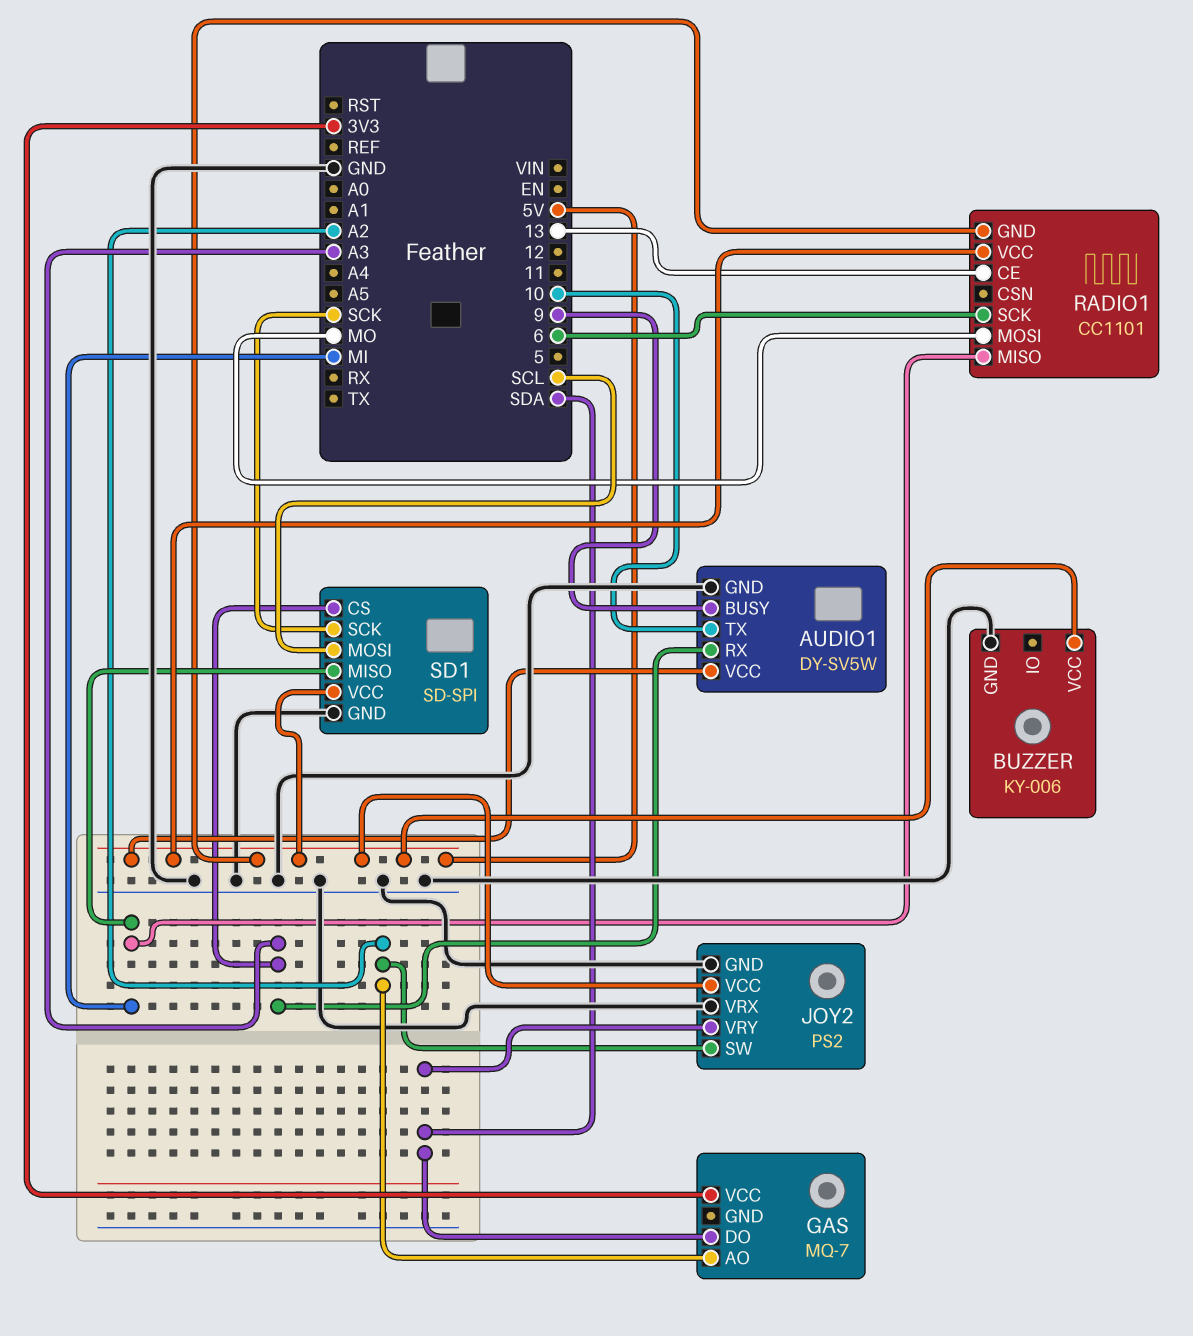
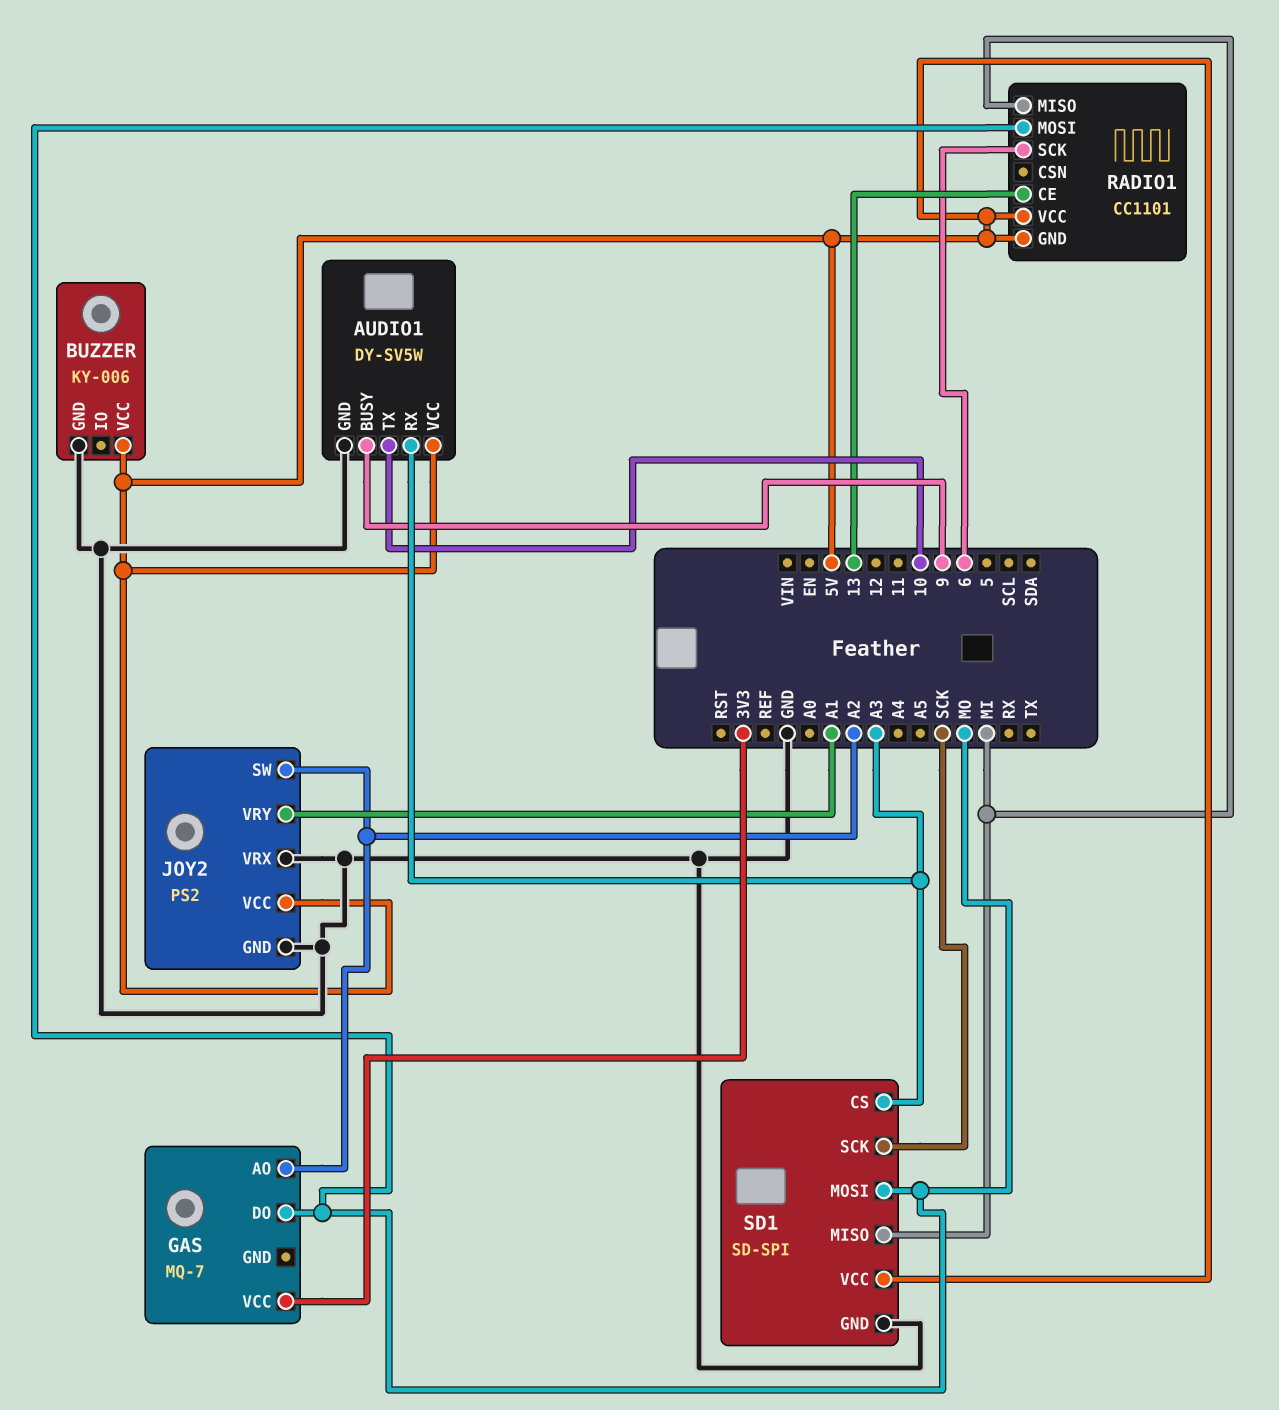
GAS pin DO: SDA -> MO
JOY2 pin VRY: SDA -> A1
SD1 pin MOSI: SCL -> MO

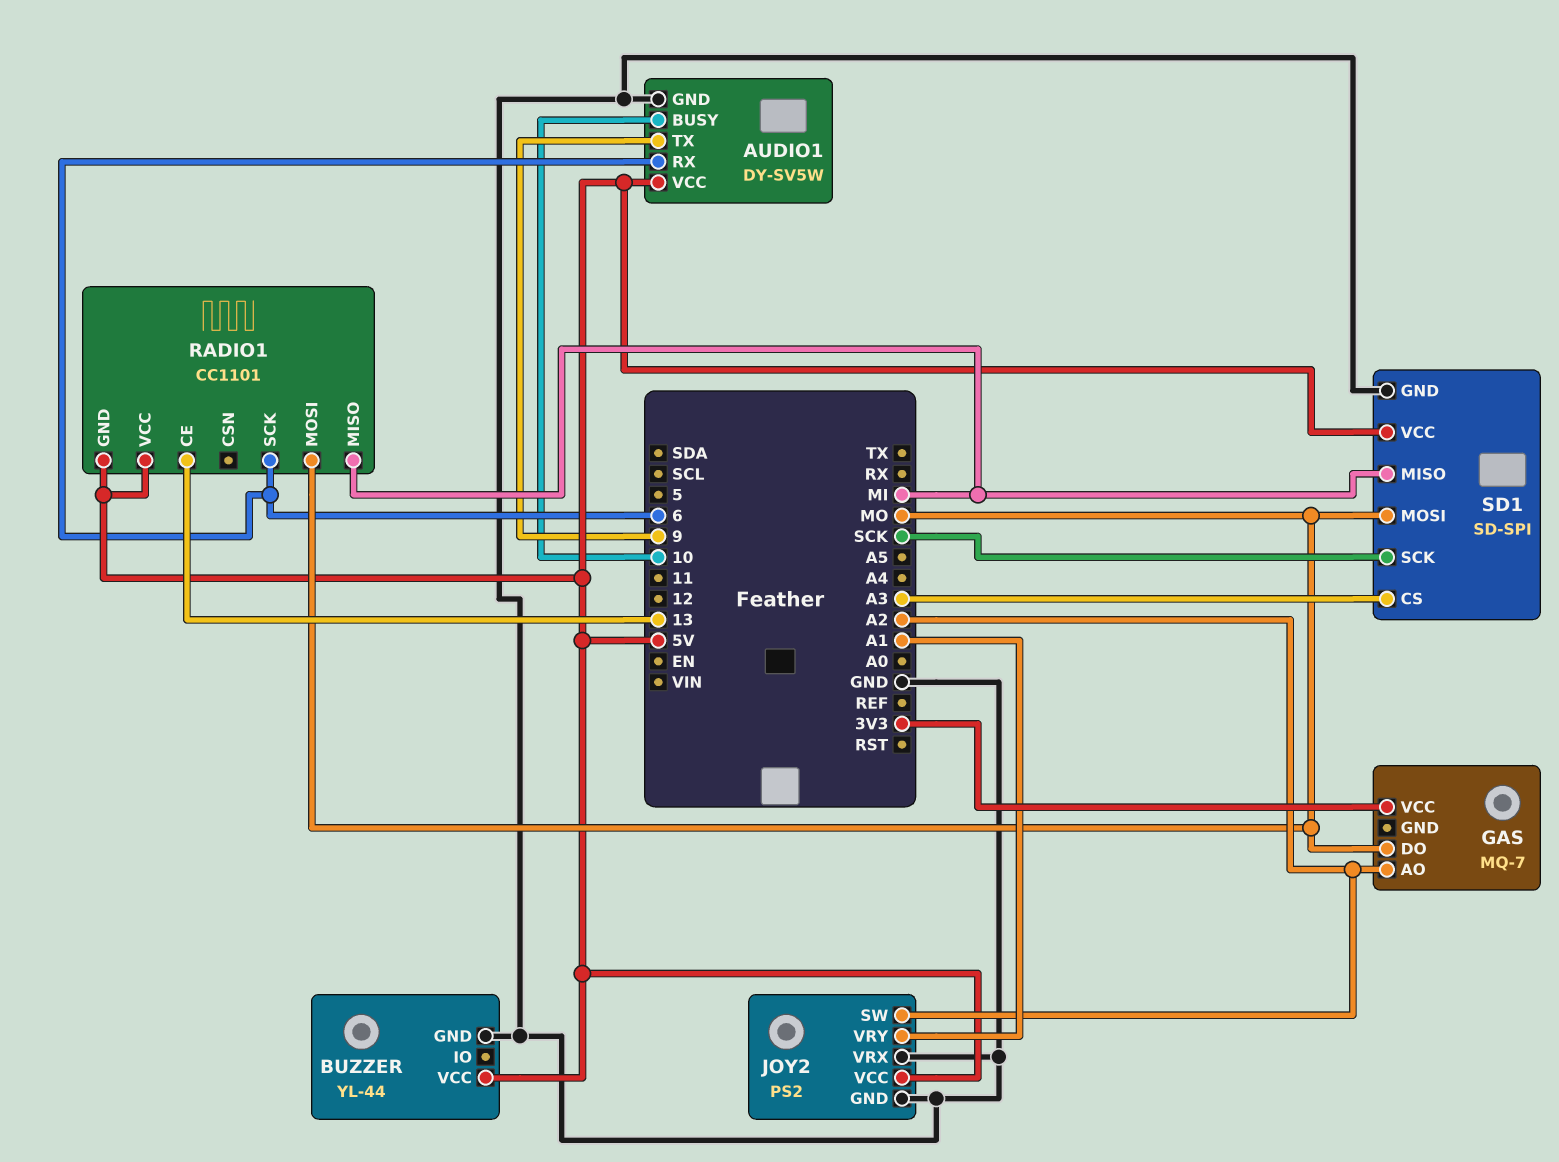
AUDIO1 pin BUSY: 9 -> 10
AUDIO1 pin RX: A3 -> 6
AUDIO1 pin TX: 10 -> 9
BUZZER: KY-006 -> YL-44

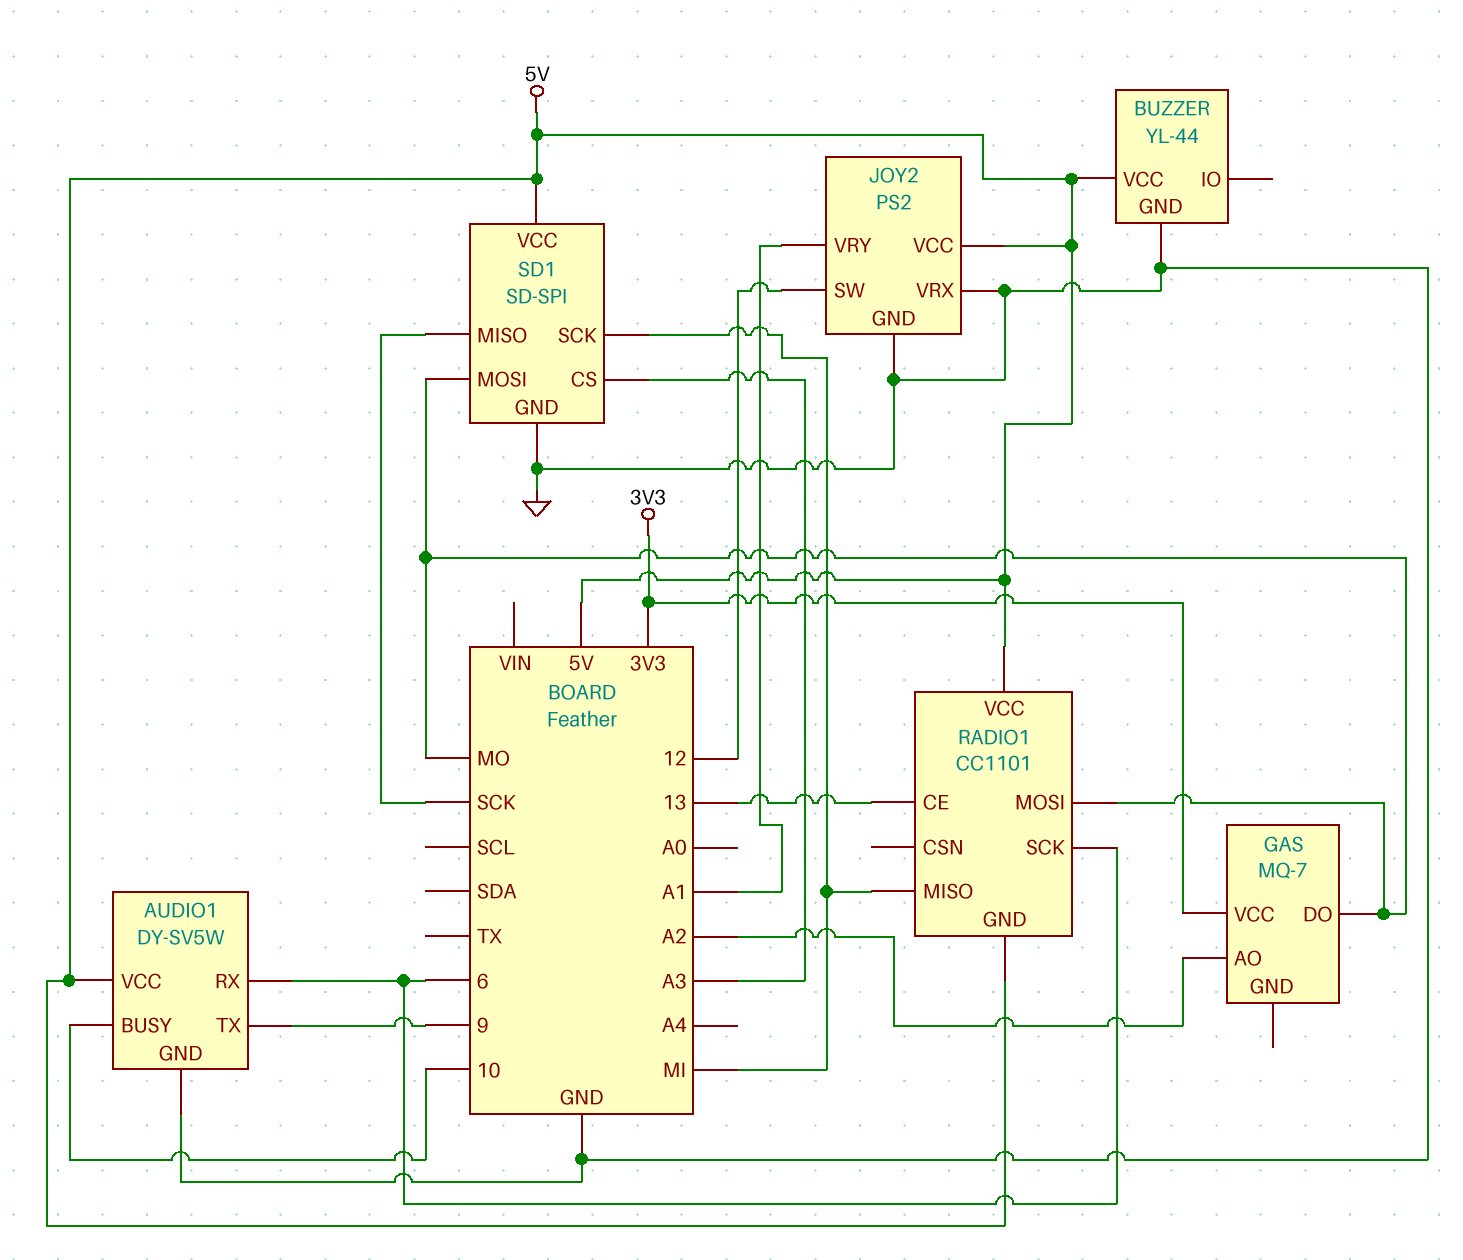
JOY2 pin SW: A2 -> 12
SD1 pin MISO: MI -> SCK
SD1 pin SCK: SCK -> MI

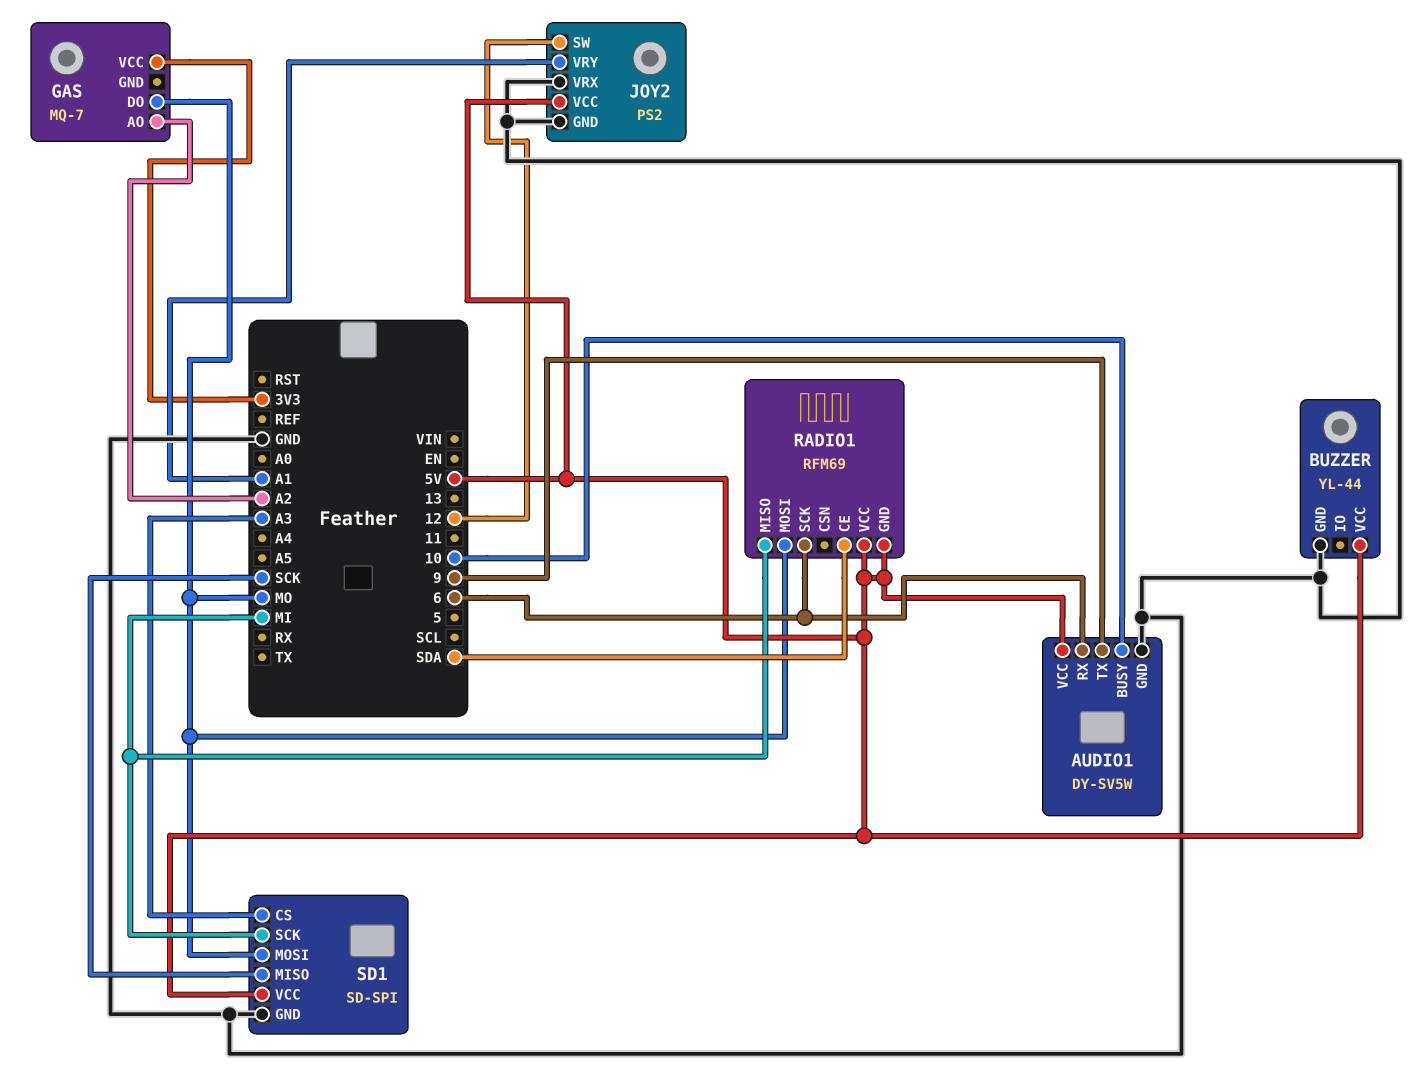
RADIO1: CC1101 -> RFM69
RADIO1 pin CE: 13 -> SDA

